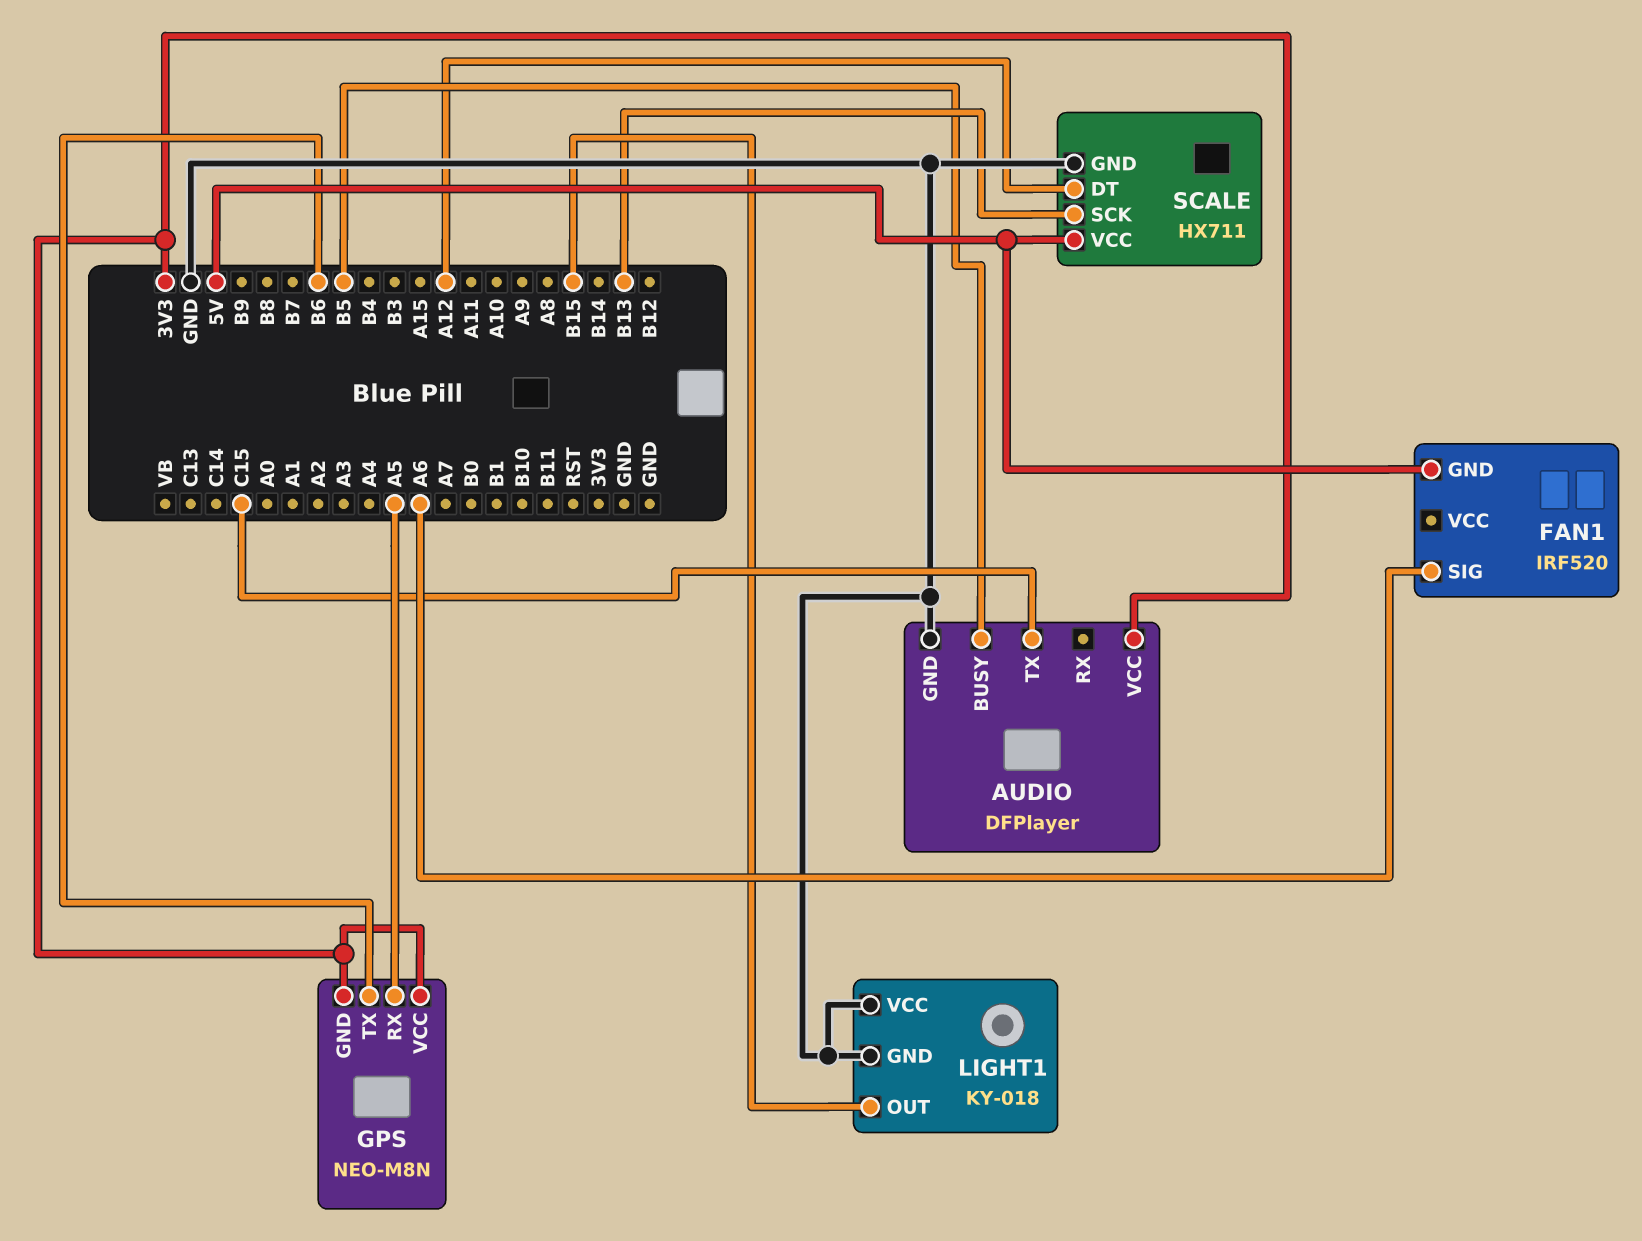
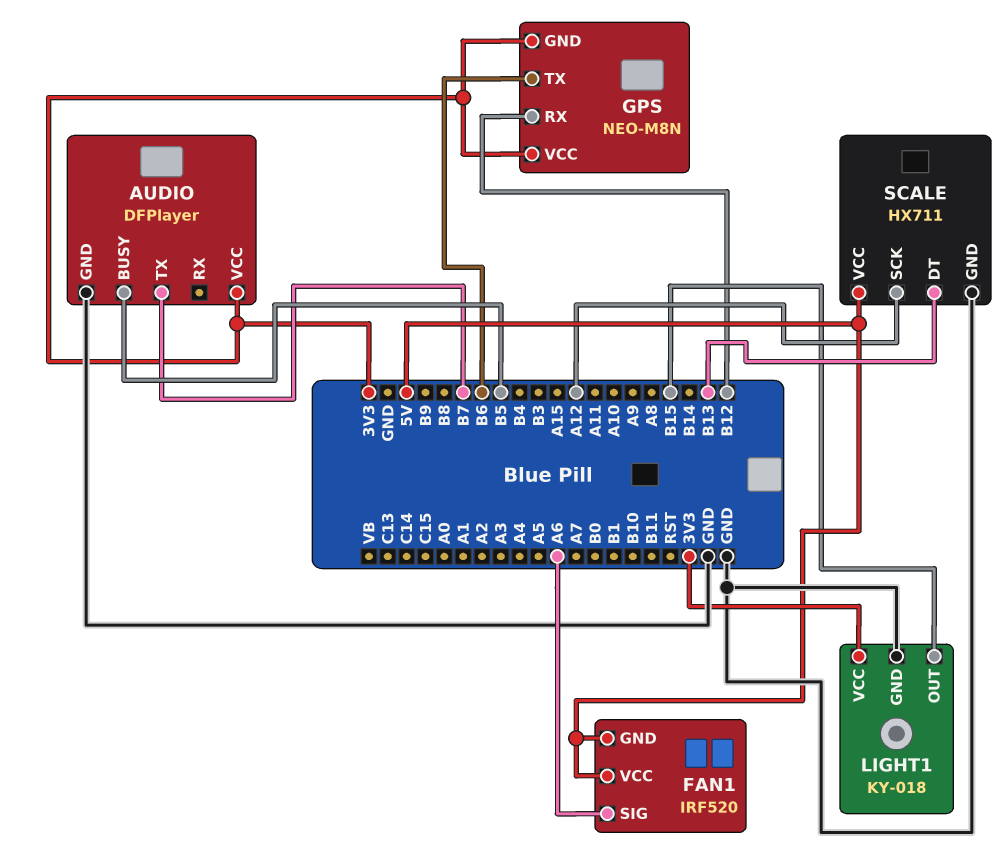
AUDIO pin TX: C15 -> B7
FAN1 pin VCC: none -> 5V
GPS pin RX: A5 -> B12
LIGHT1 pin VCC: GND -> 3V3
SCALE pin DT: A12 -> B13
SCALE pin SCK: B13 -> A12

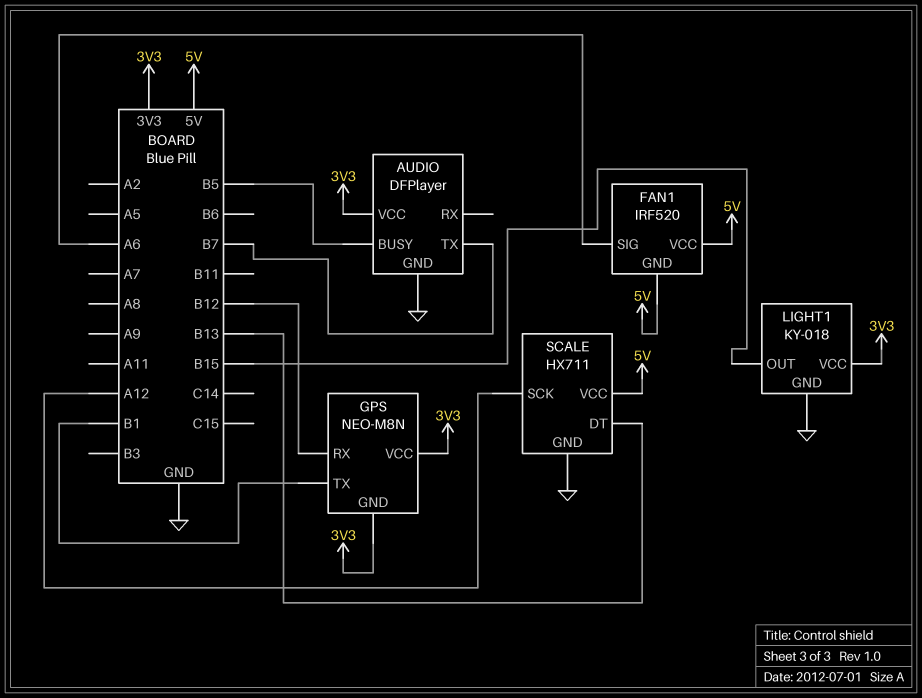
GPS pin TX: B6 -> B1

